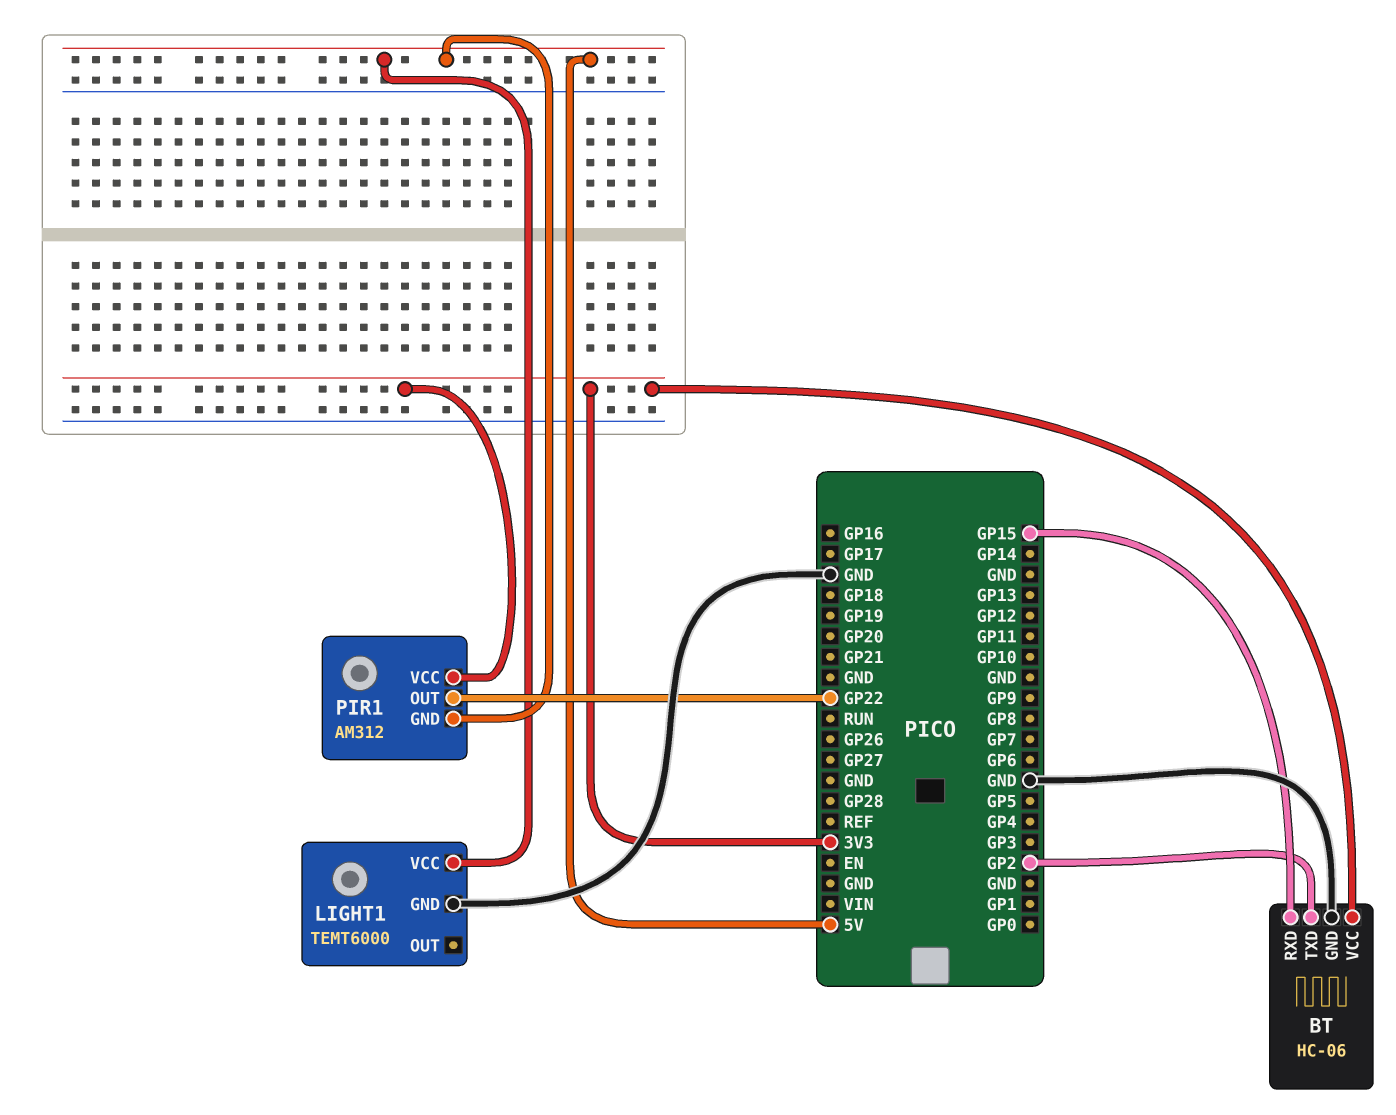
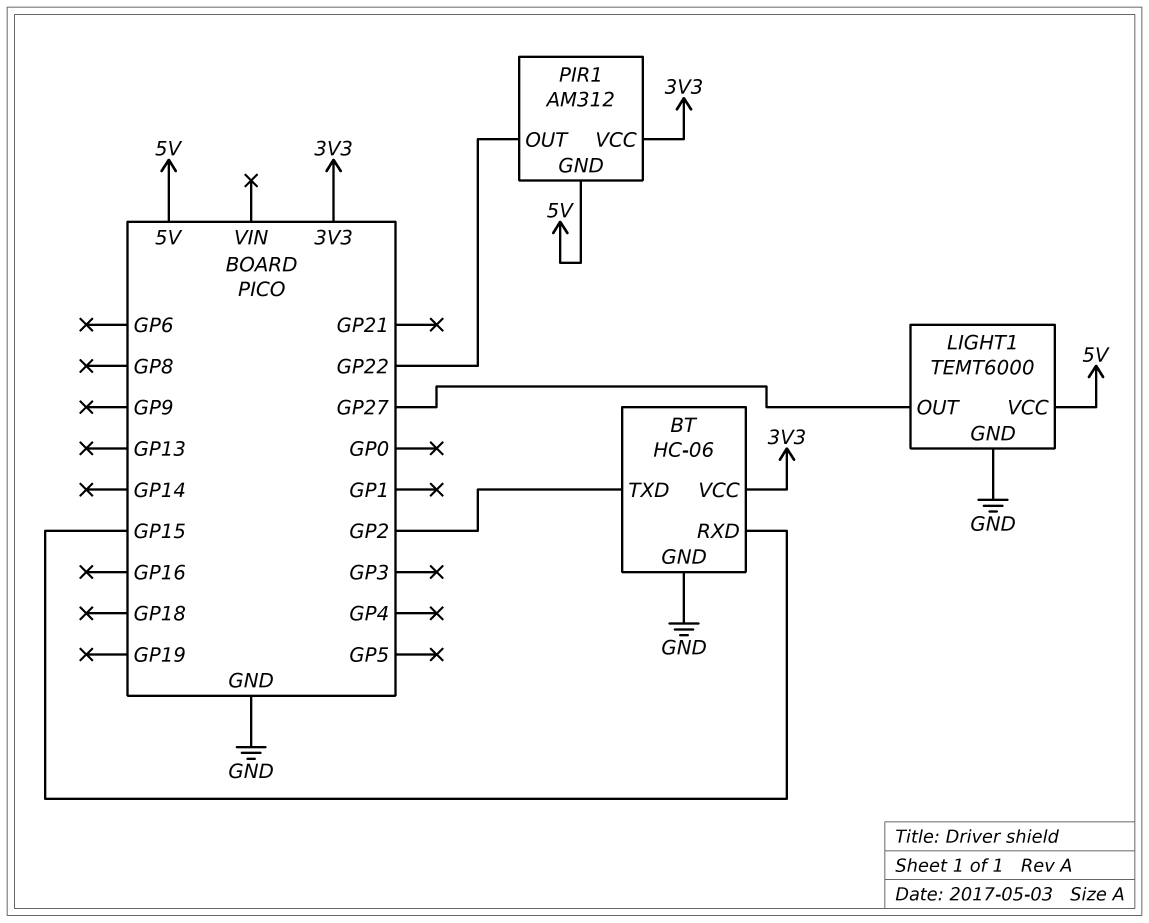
LIGHT1 pin OUT: none -> GP27

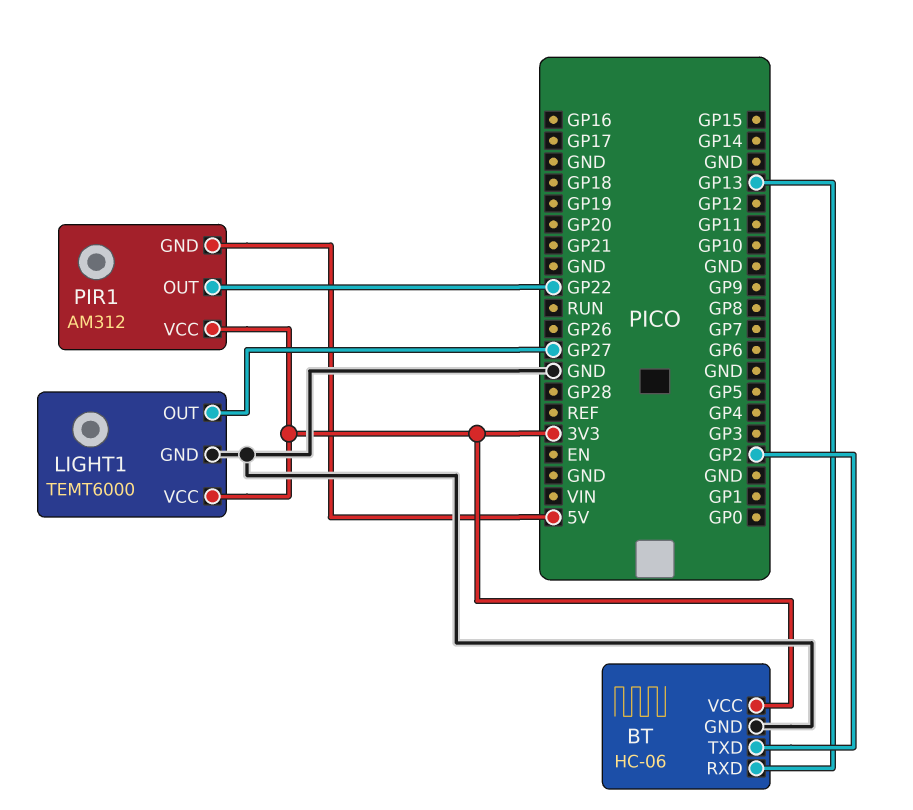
BT pin RXD: GP15 -> GP13
LIGHT1 pin VCC: 5V -> 3V3

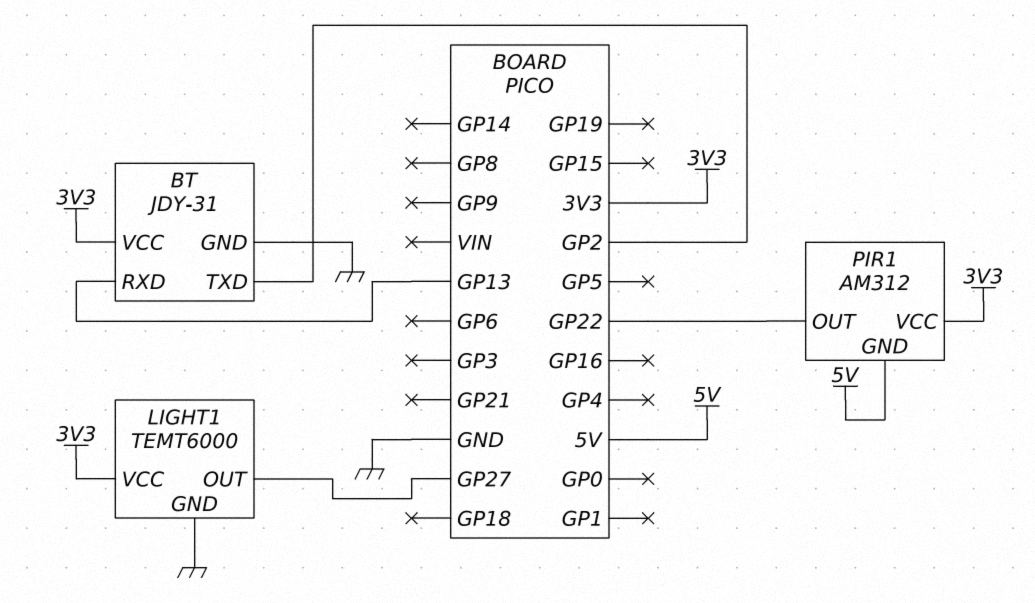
BT: HC-06 -> JDY-31

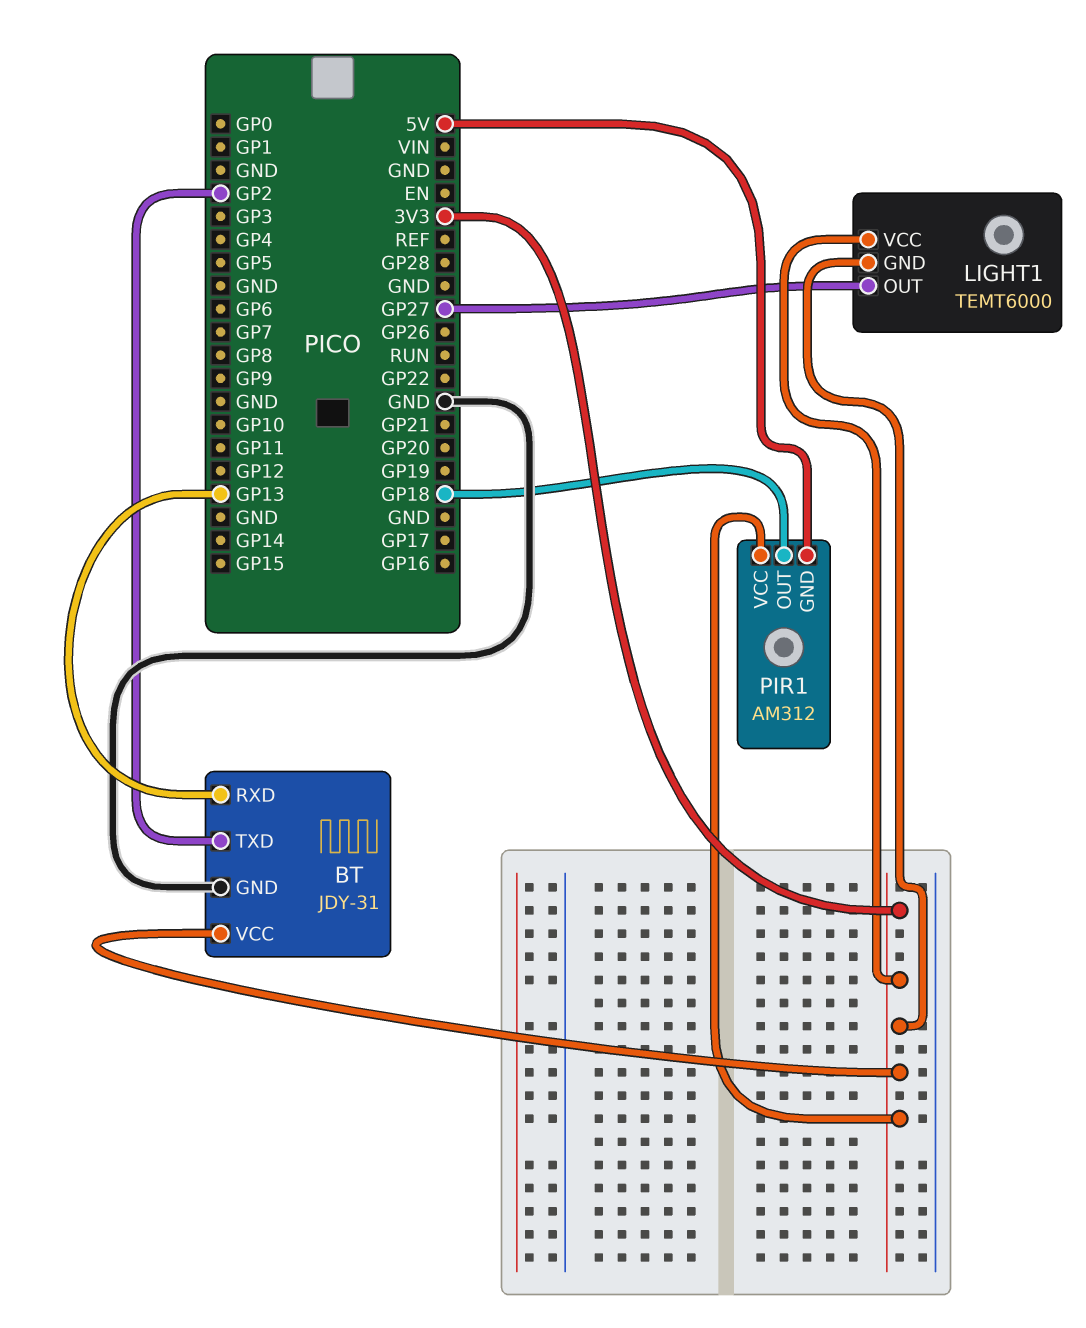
LIGHT1 pin GND: GND -> 3V3
PIR1 pin OUT: GP22 -> GP18

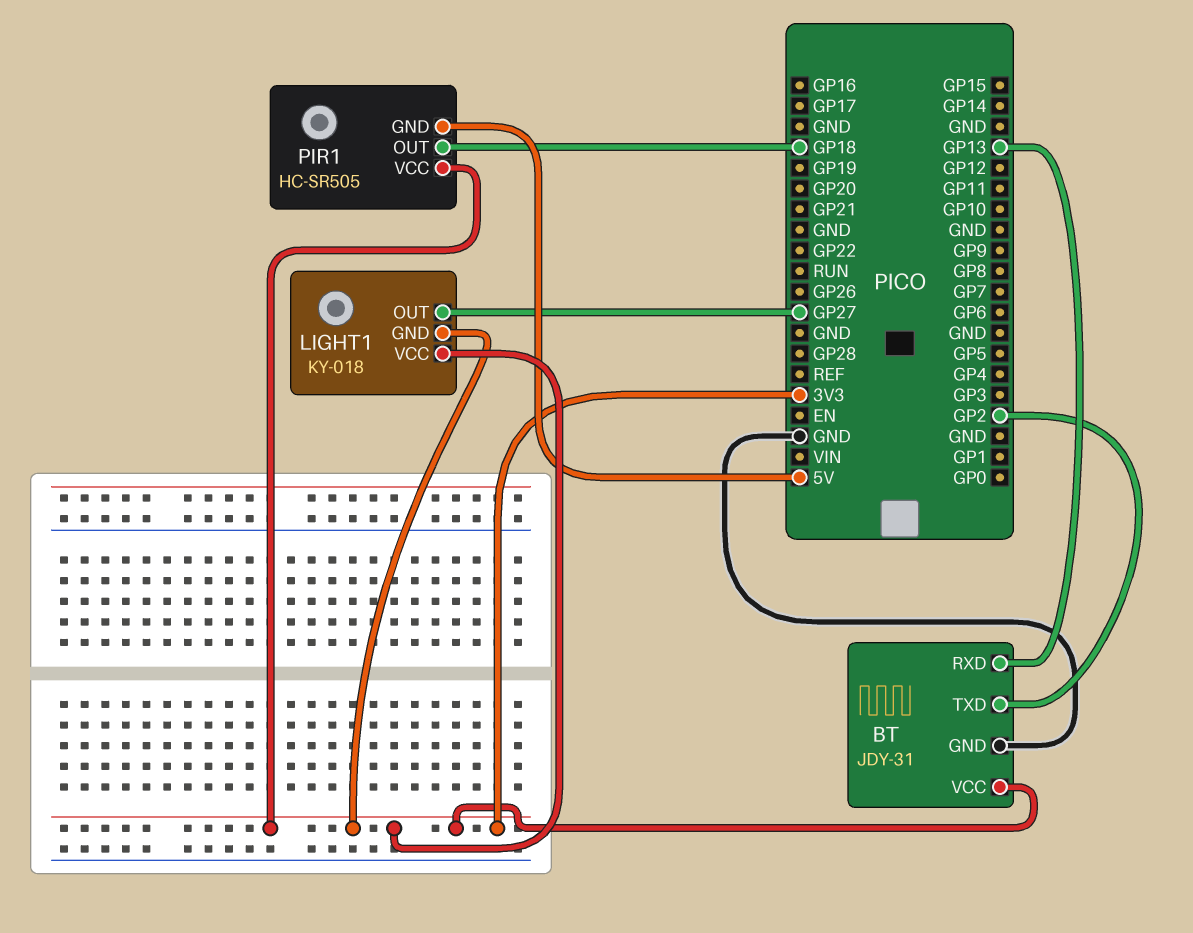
LIGHT1: TEMT6000 -> KY-018
PIR1: AM312 -> HC-SR505

